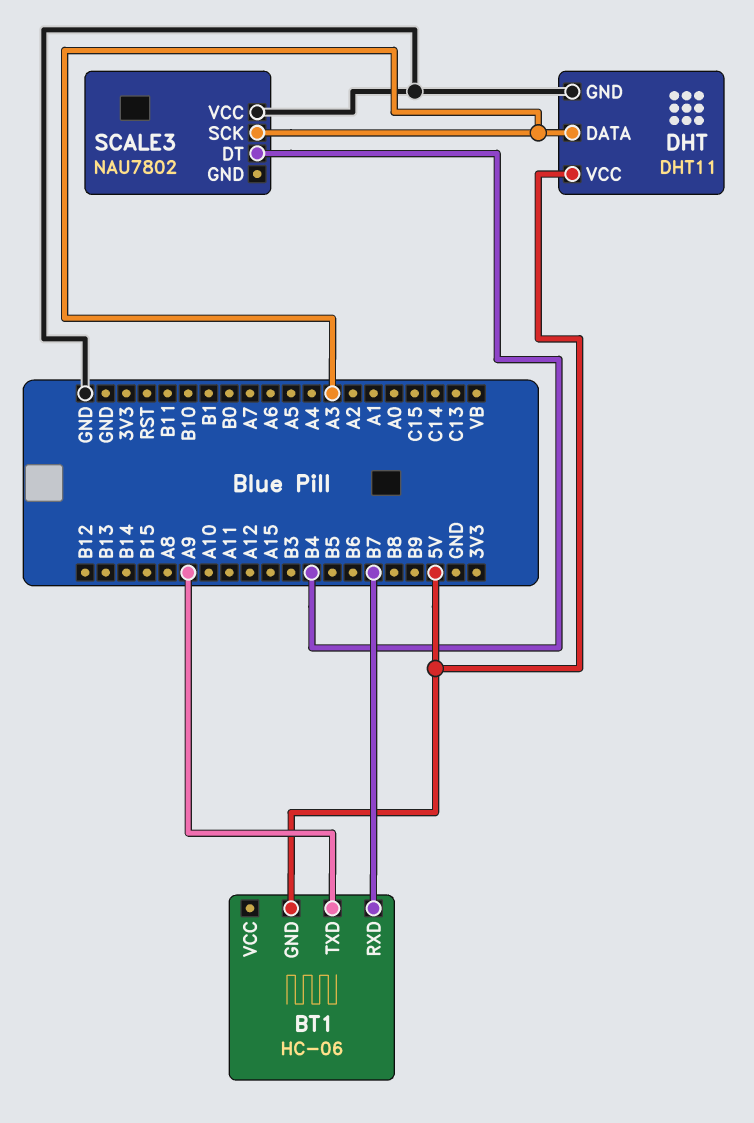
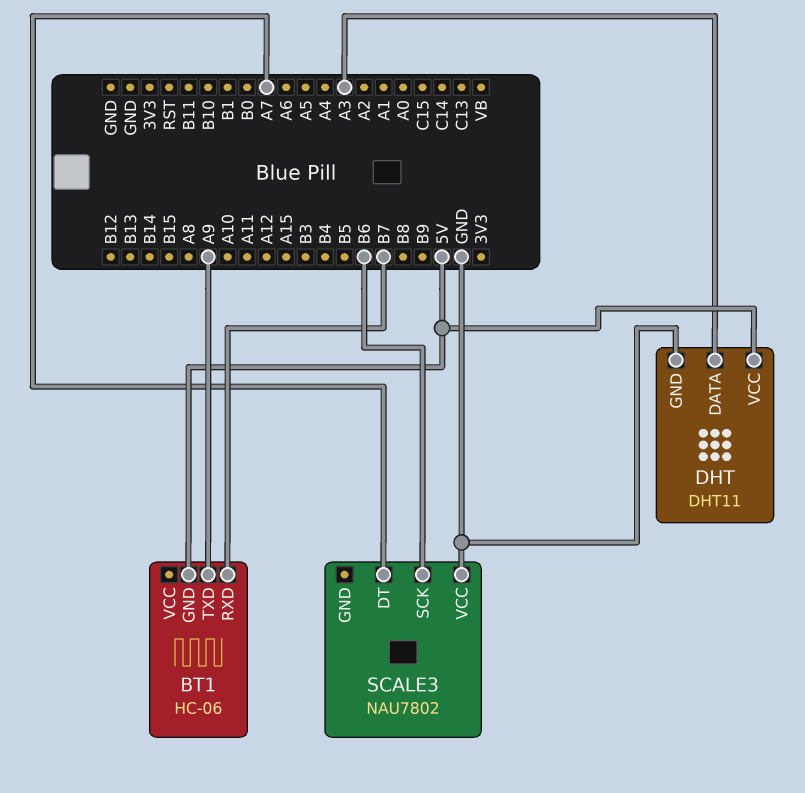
SCALE3 pin DT: B4 -> A7
SCALE3 pin SCK: A3 -> B6

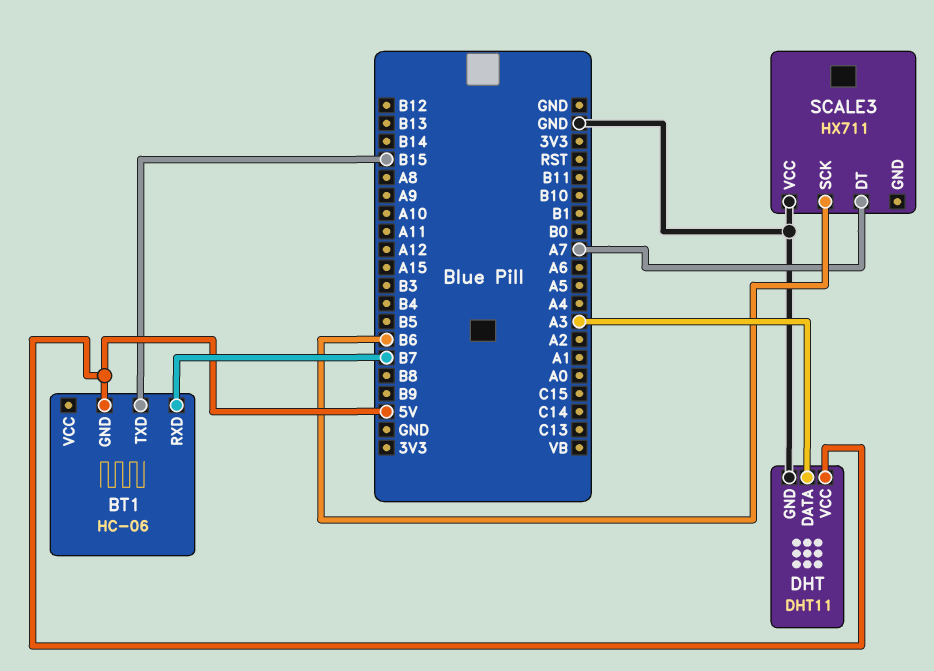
BT1 pin TXD: A9 -> B15
SCALE3: NAU7802 -> HX711

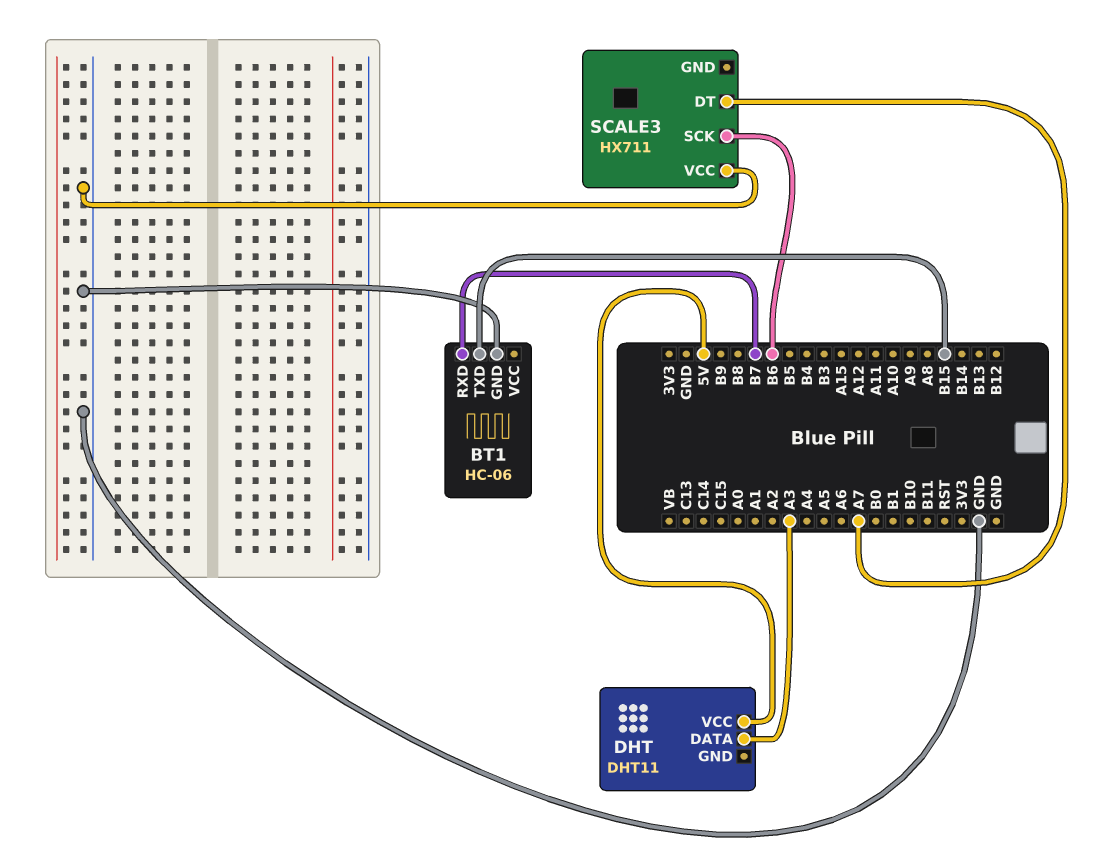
BT1 pin GND: 5V -> GND
DHT pin GND: GND -> none

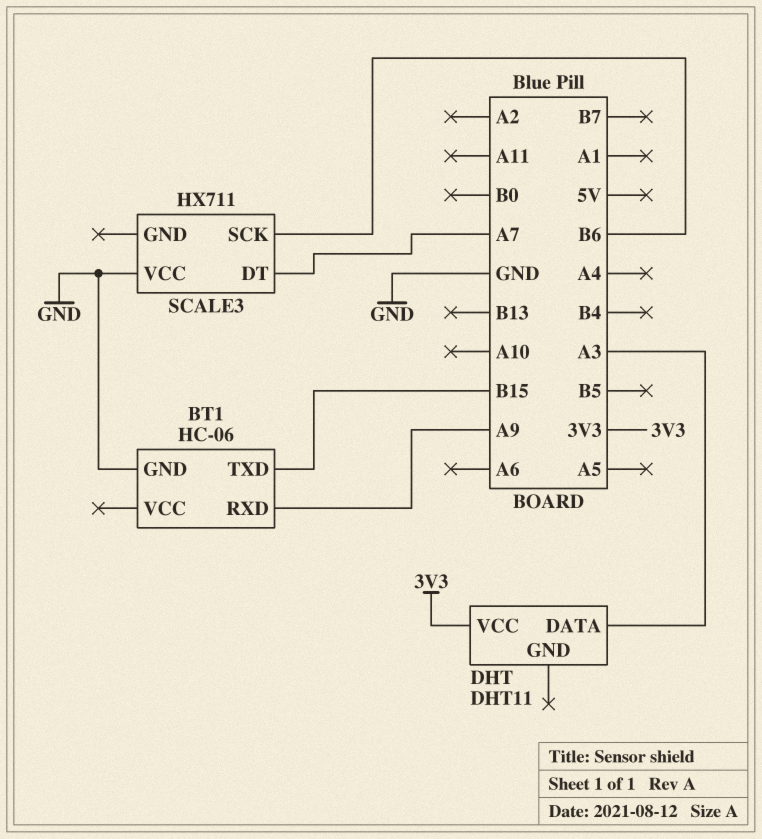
BT1 pin RXD: B7 -> A9
DHT pin VCC: 5V -> 3V3

